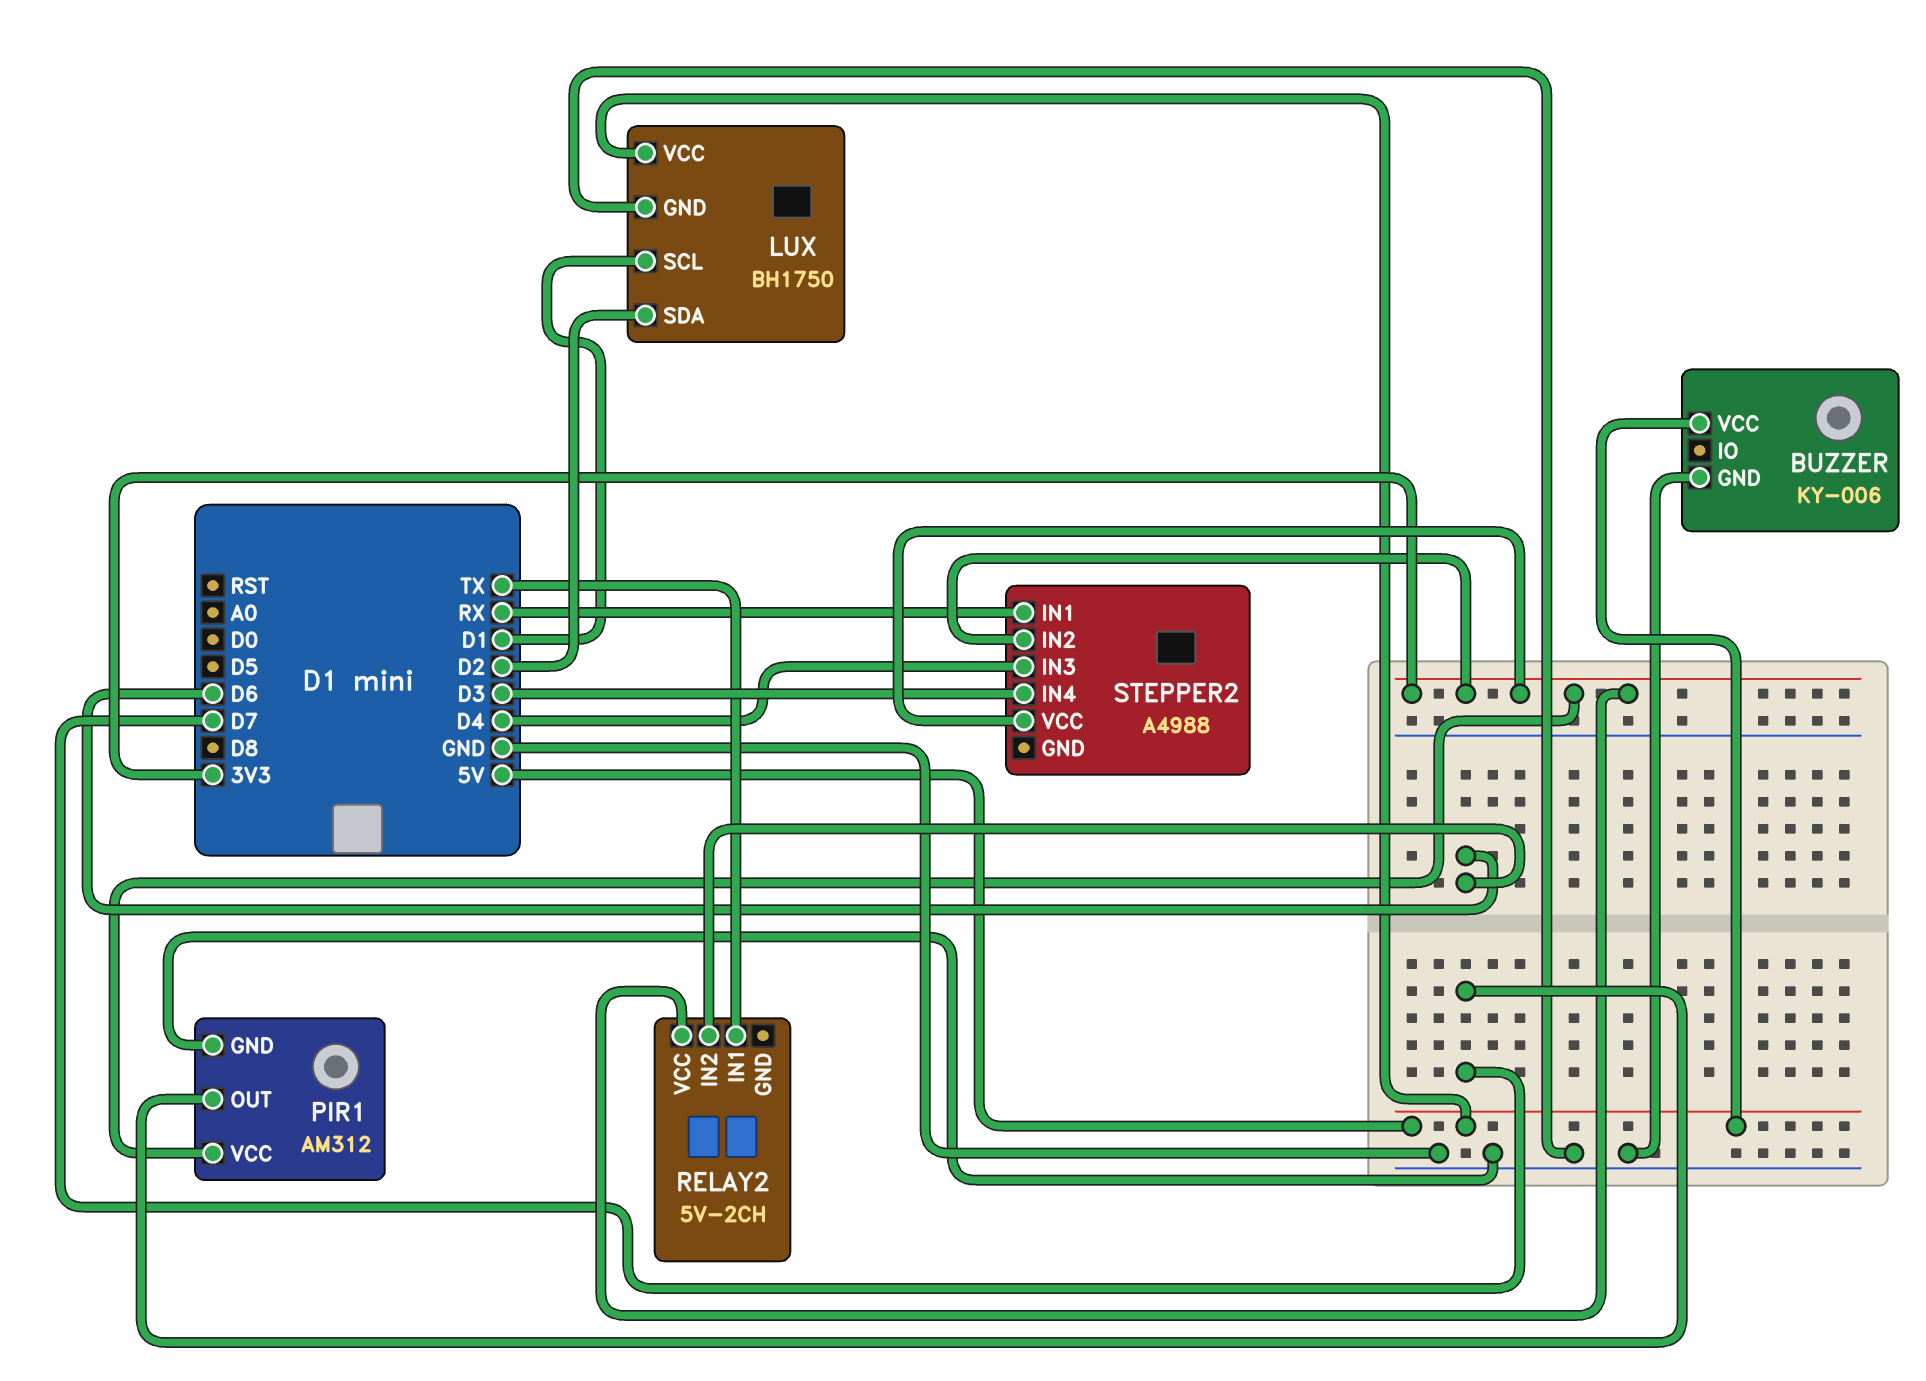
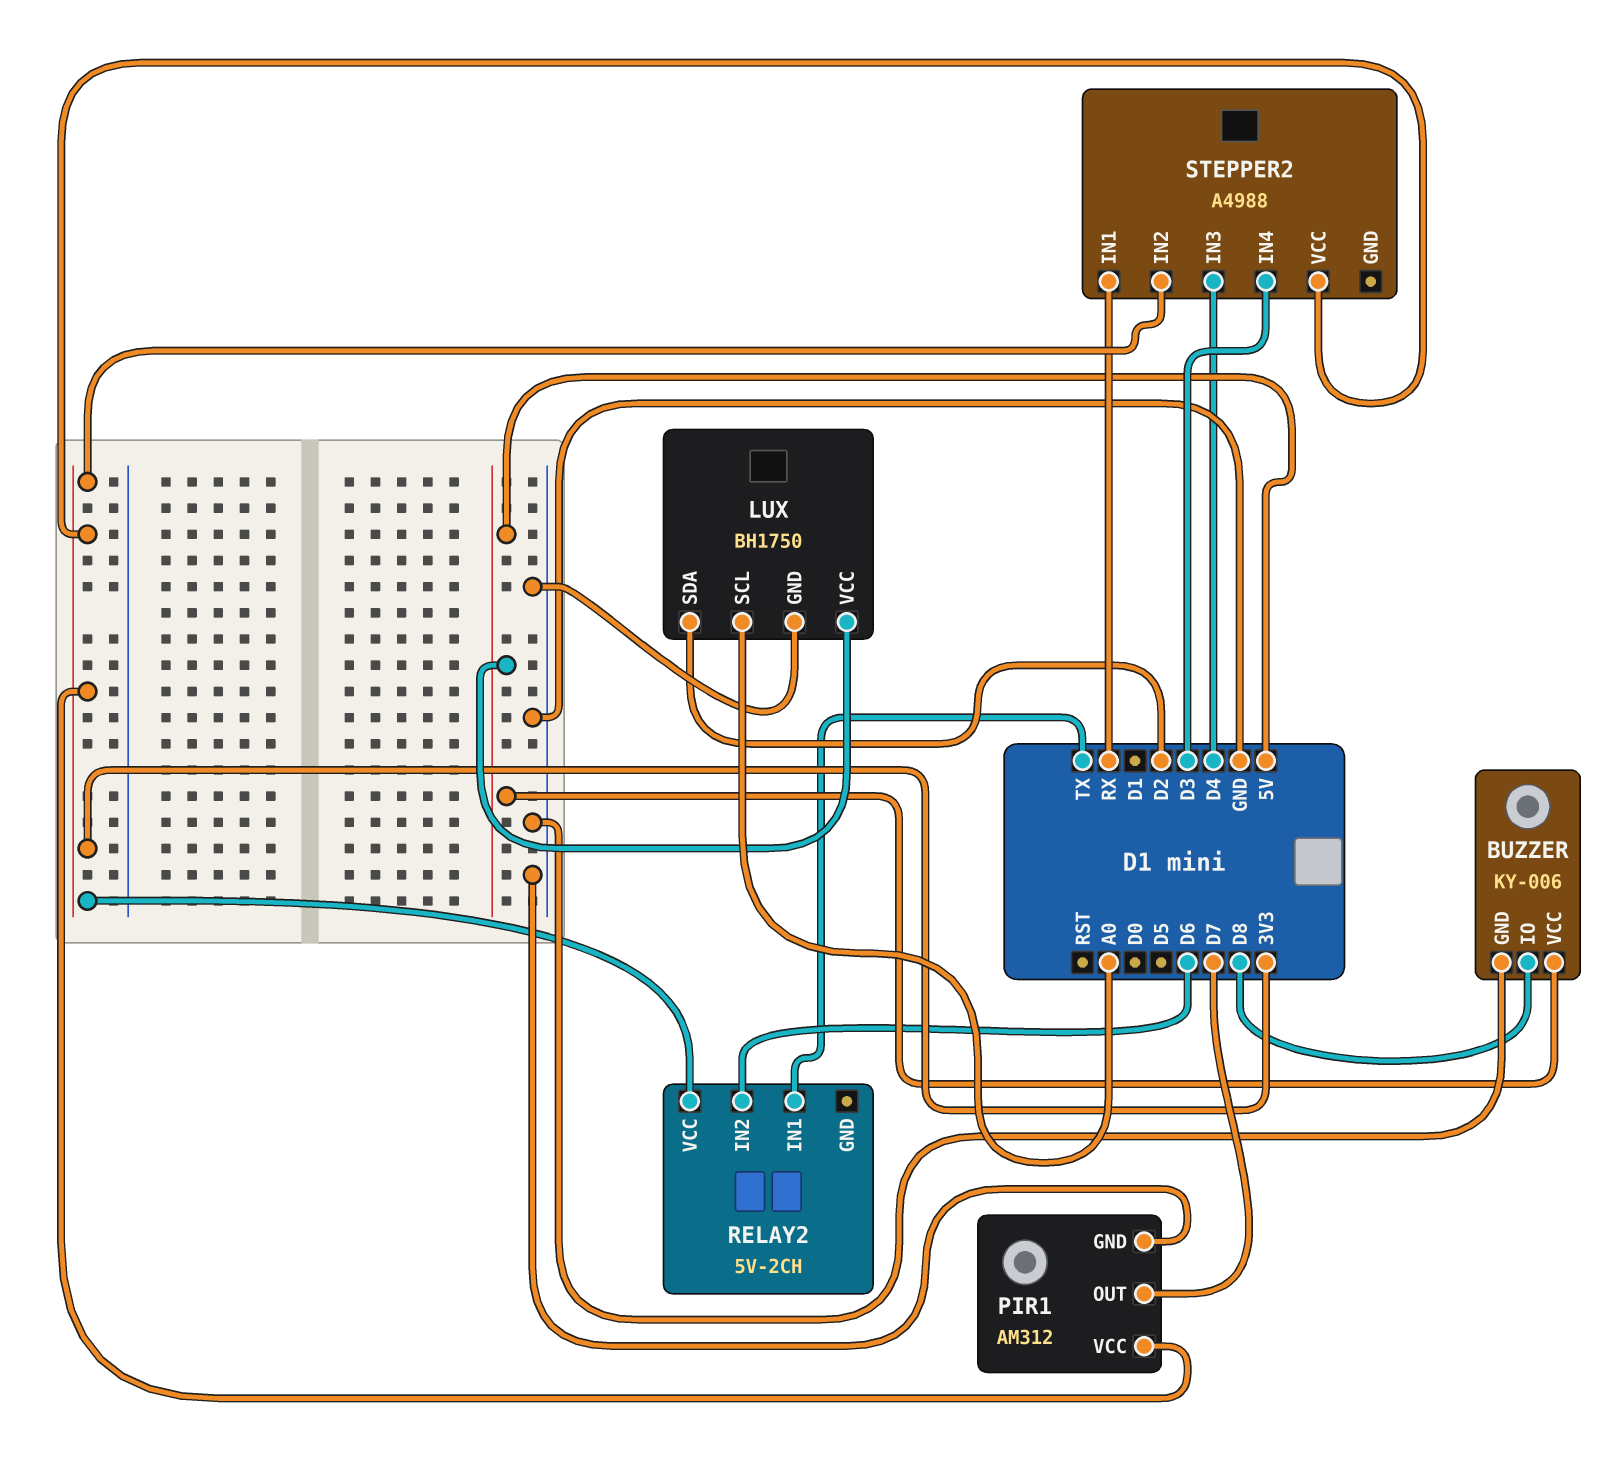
BUZZER pin IO: none -> D8
LUX pin SCL: D1 -> A0

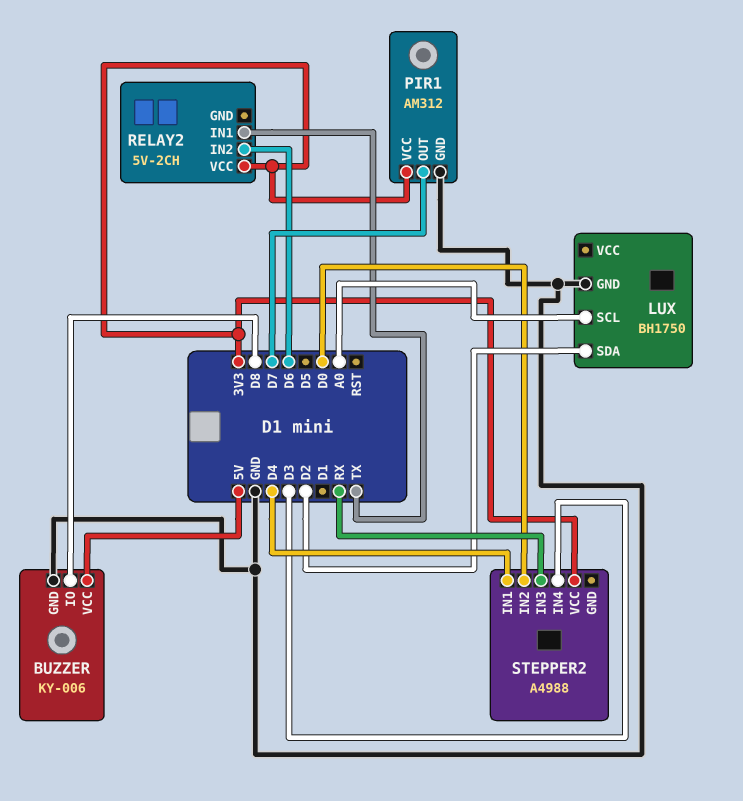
LUX pin VCC: 5V -> none
STEPPER2 pin IN1: RX -> D4
STEPPER2 pin IN2: 3V3 -> D0
STEPPER2 pin IN3: D4 -> RX

